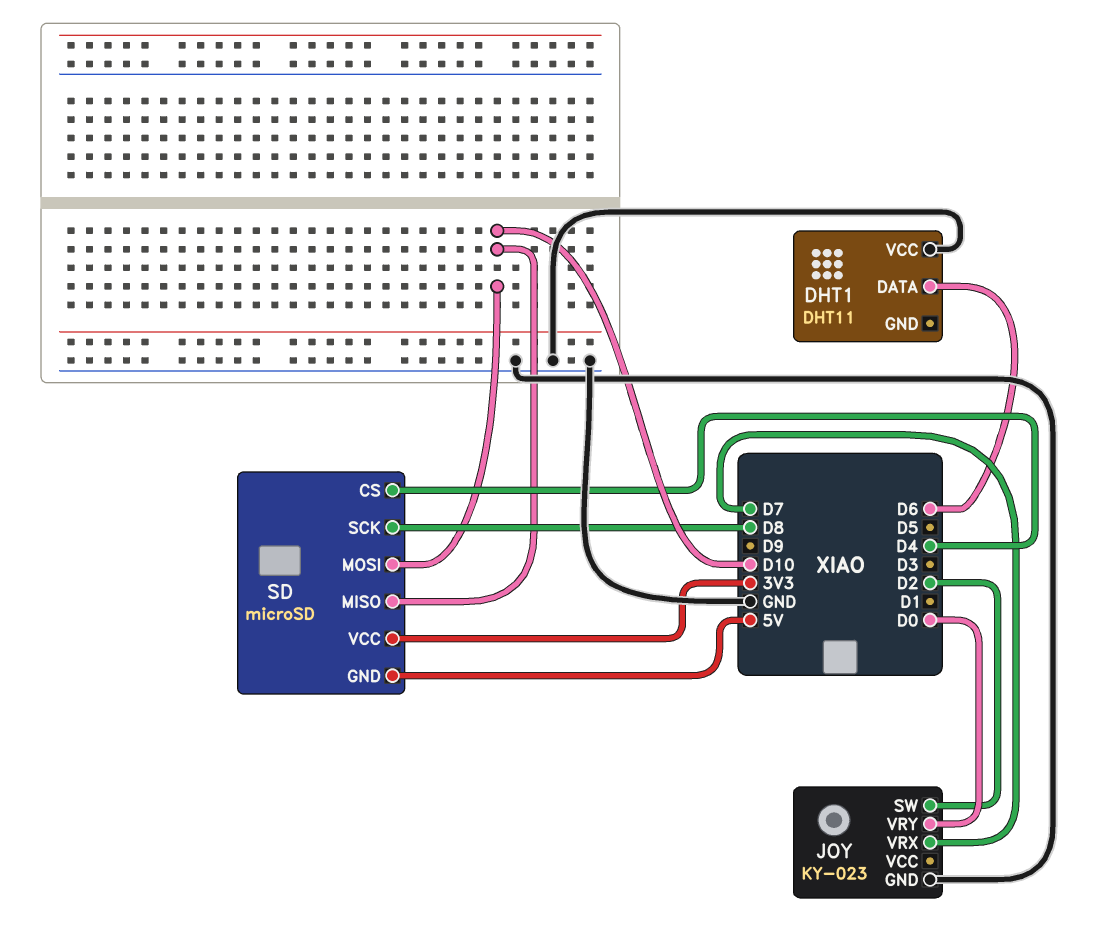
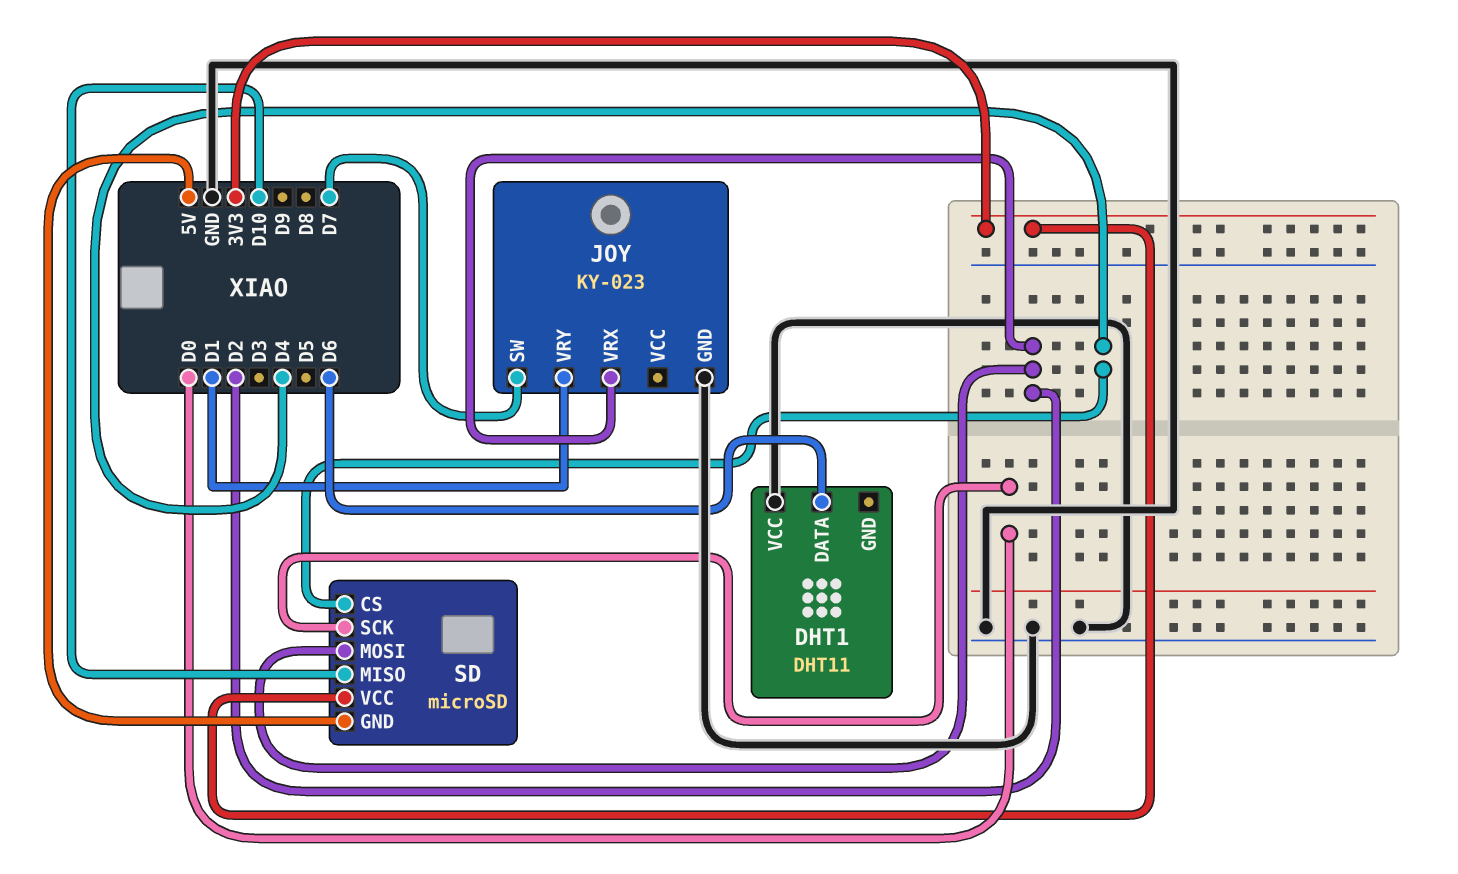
JOY pin SW: D2 -> D7
JOY pin VRX: D7 -> D2
JOY pin VRY: D0 -> D1
SD pin MOSI: D10 -> D2
SD pin SCK: D8 -> D0

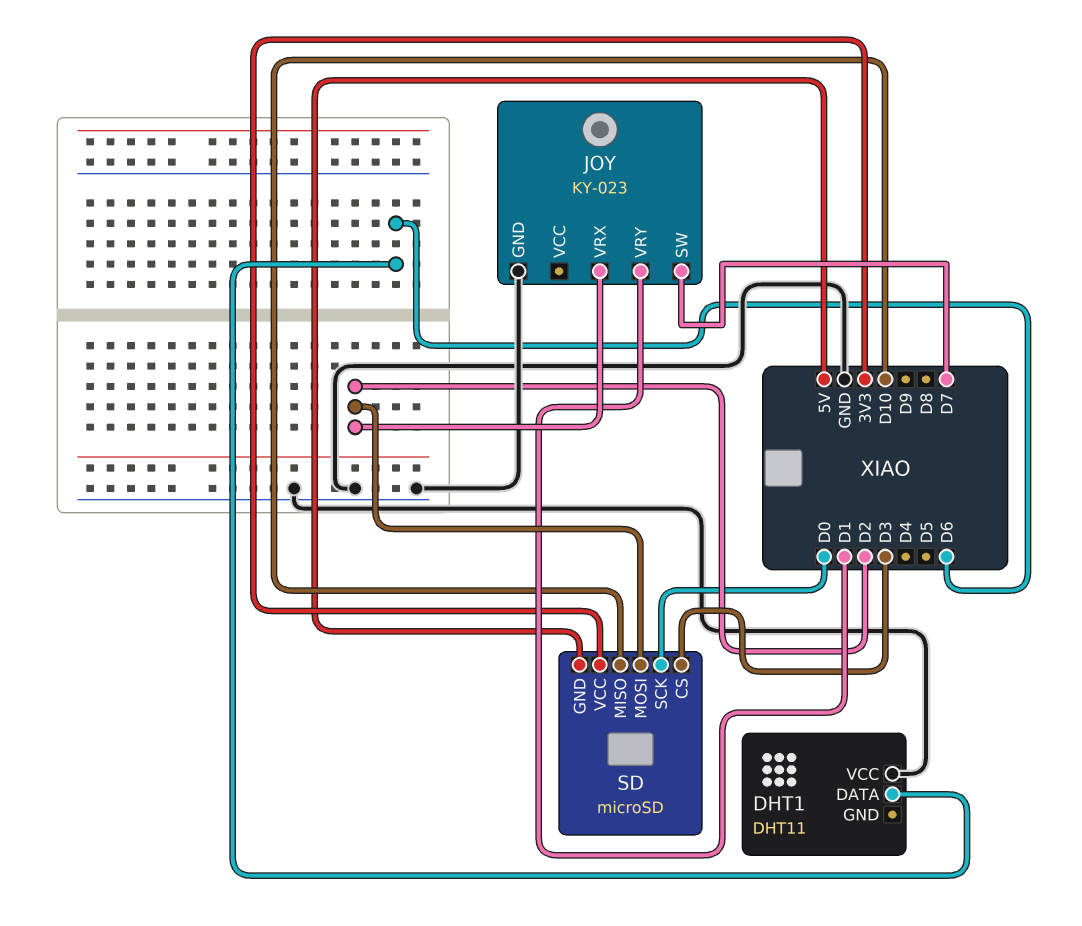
SD pin CS: D4 -> D3

